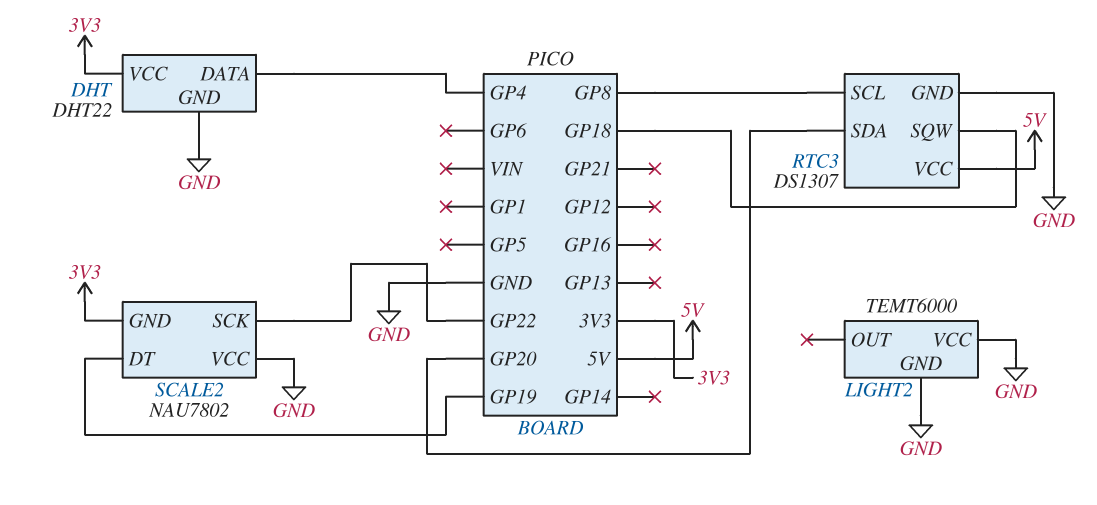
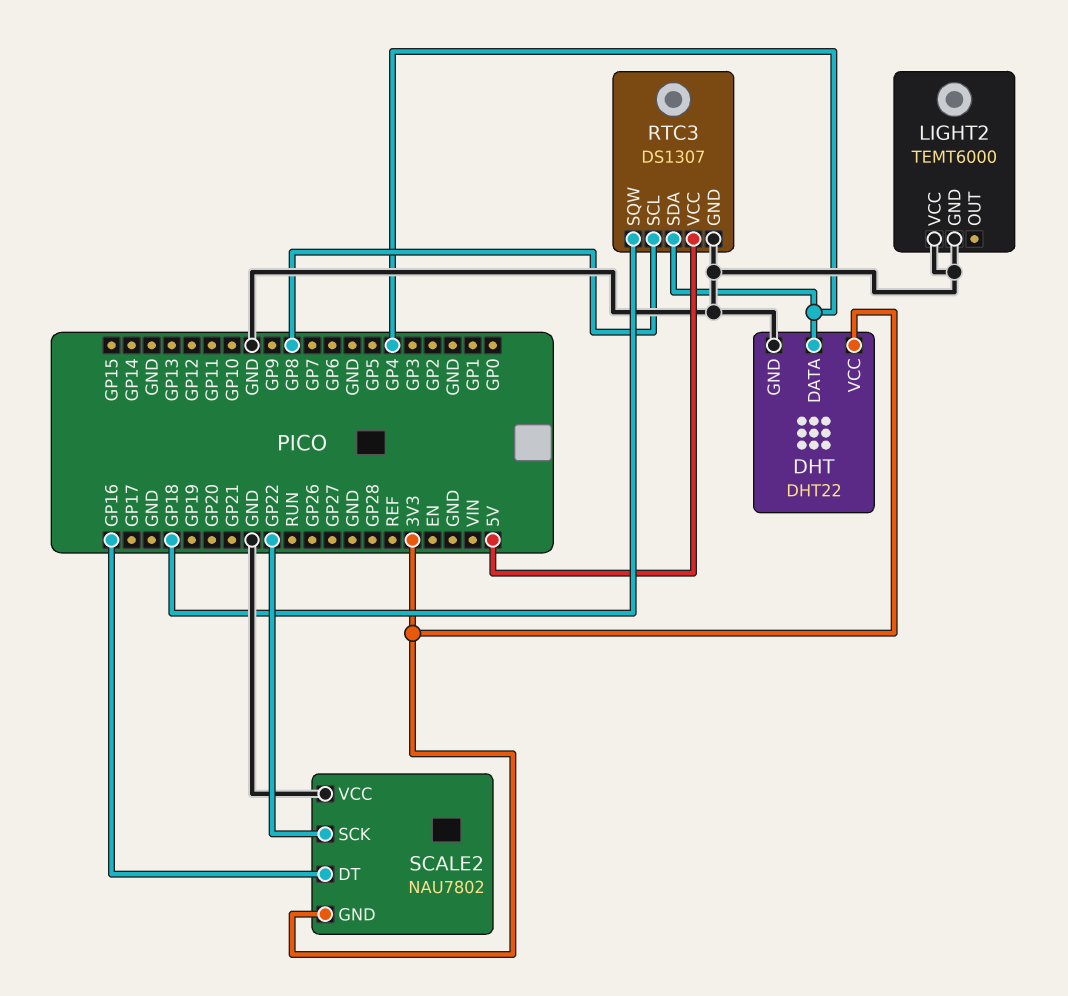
RTC3 pin SDA: GP20 -> GP4
SCALE2 pin DT: GP19 -> GP16

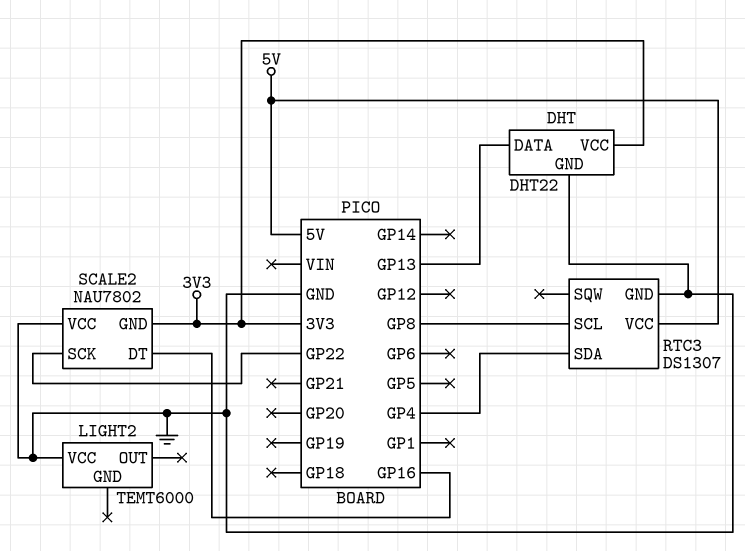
DHT pin DATA: GP4 -> GP13
LIGHT2 pin GND: GND -> none
RTC3 pin SQW: GP18 -> none

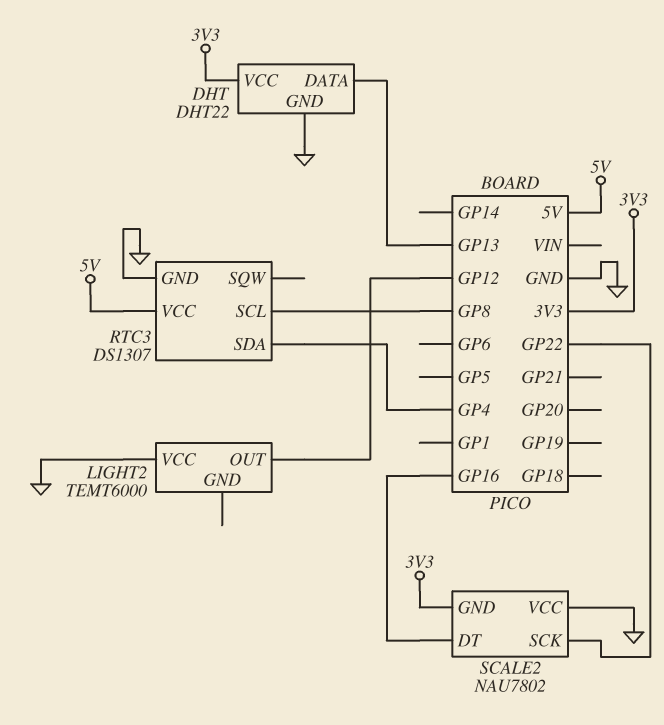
LIGHT2 pin OUT: none -> GP12

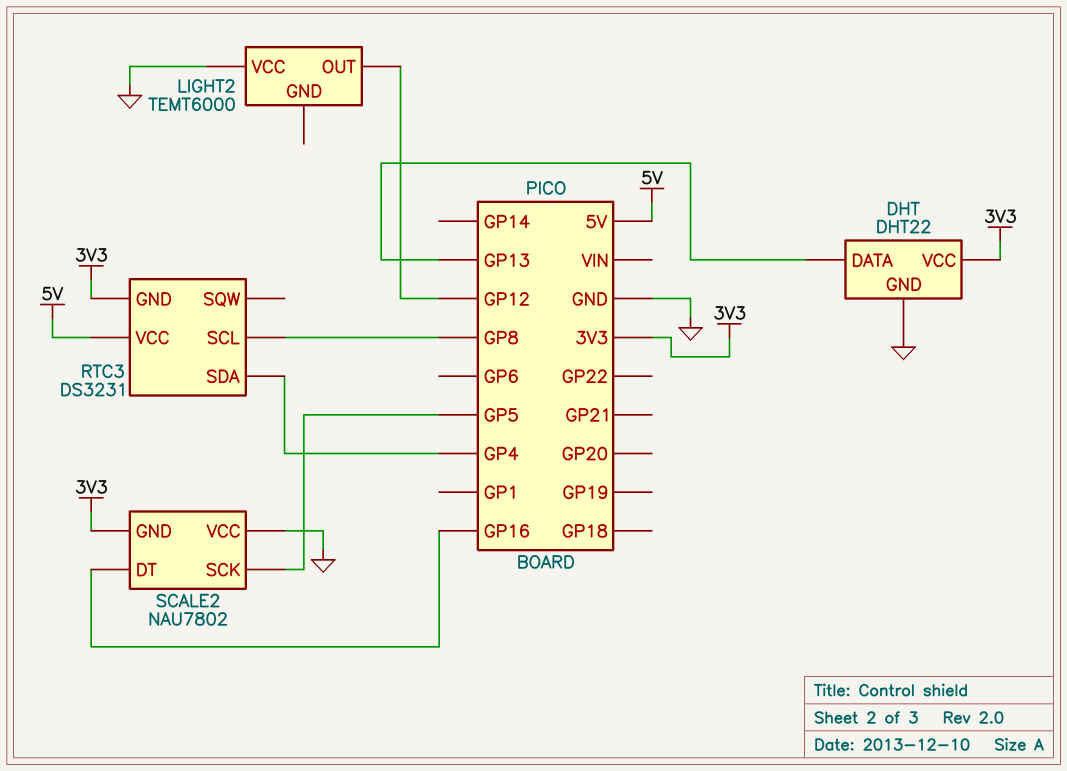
RTC3: DS1307 -> DS3231
RTC3 pin GND: GND -> 3V3
SCALE2 pin SCK: GP22 -> GP5

